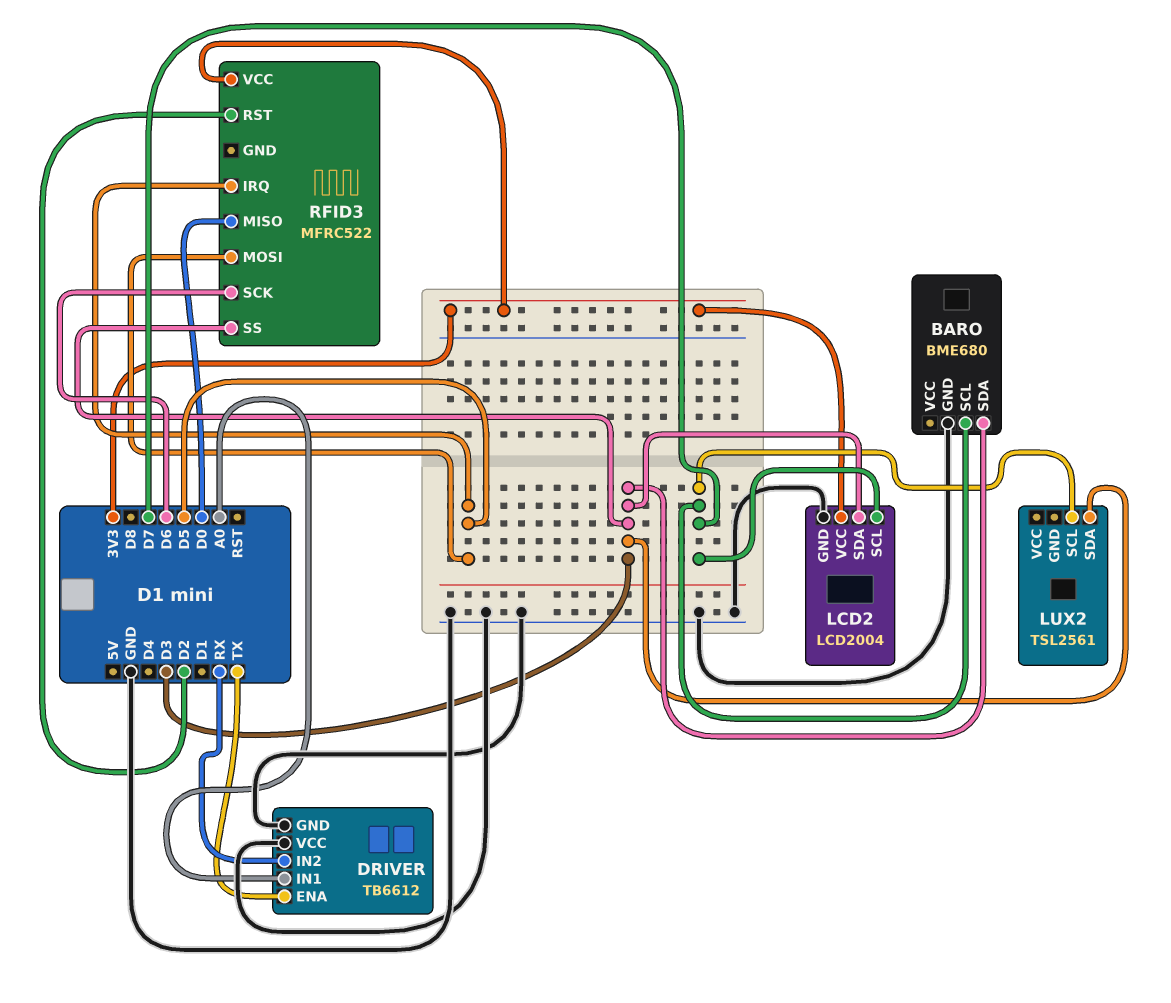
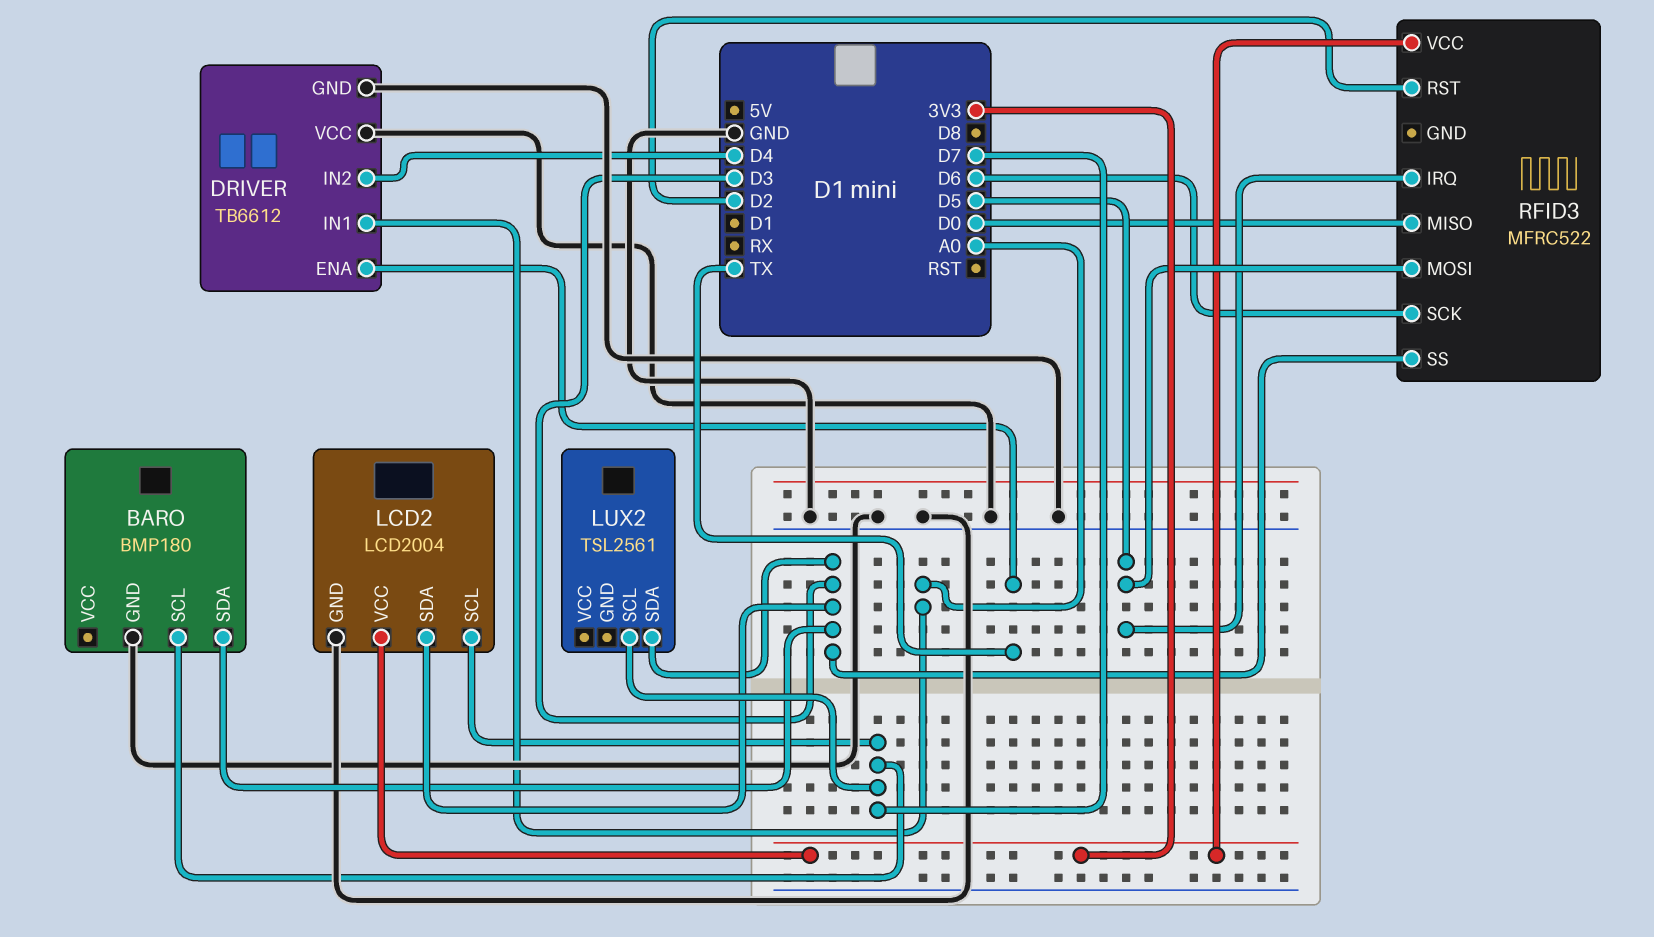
BARO: BME680 -> BMP180
DRIVER pin IN2: RX -> D4

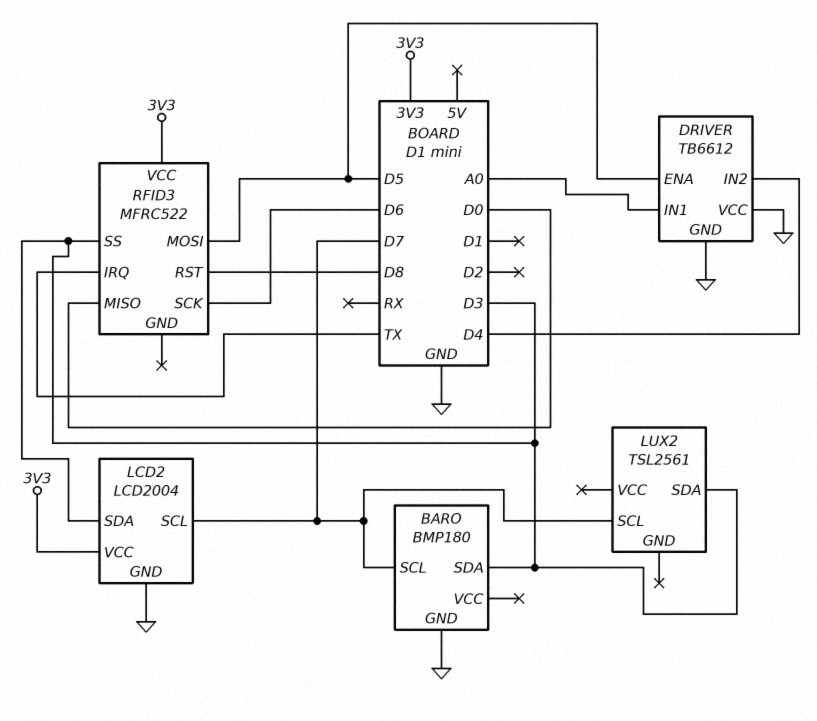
DRIVER pin ENA: TX -> D5
RFID3 pin IRQ: D5 -> TX
RFID3 pin RST: D2 -> D8

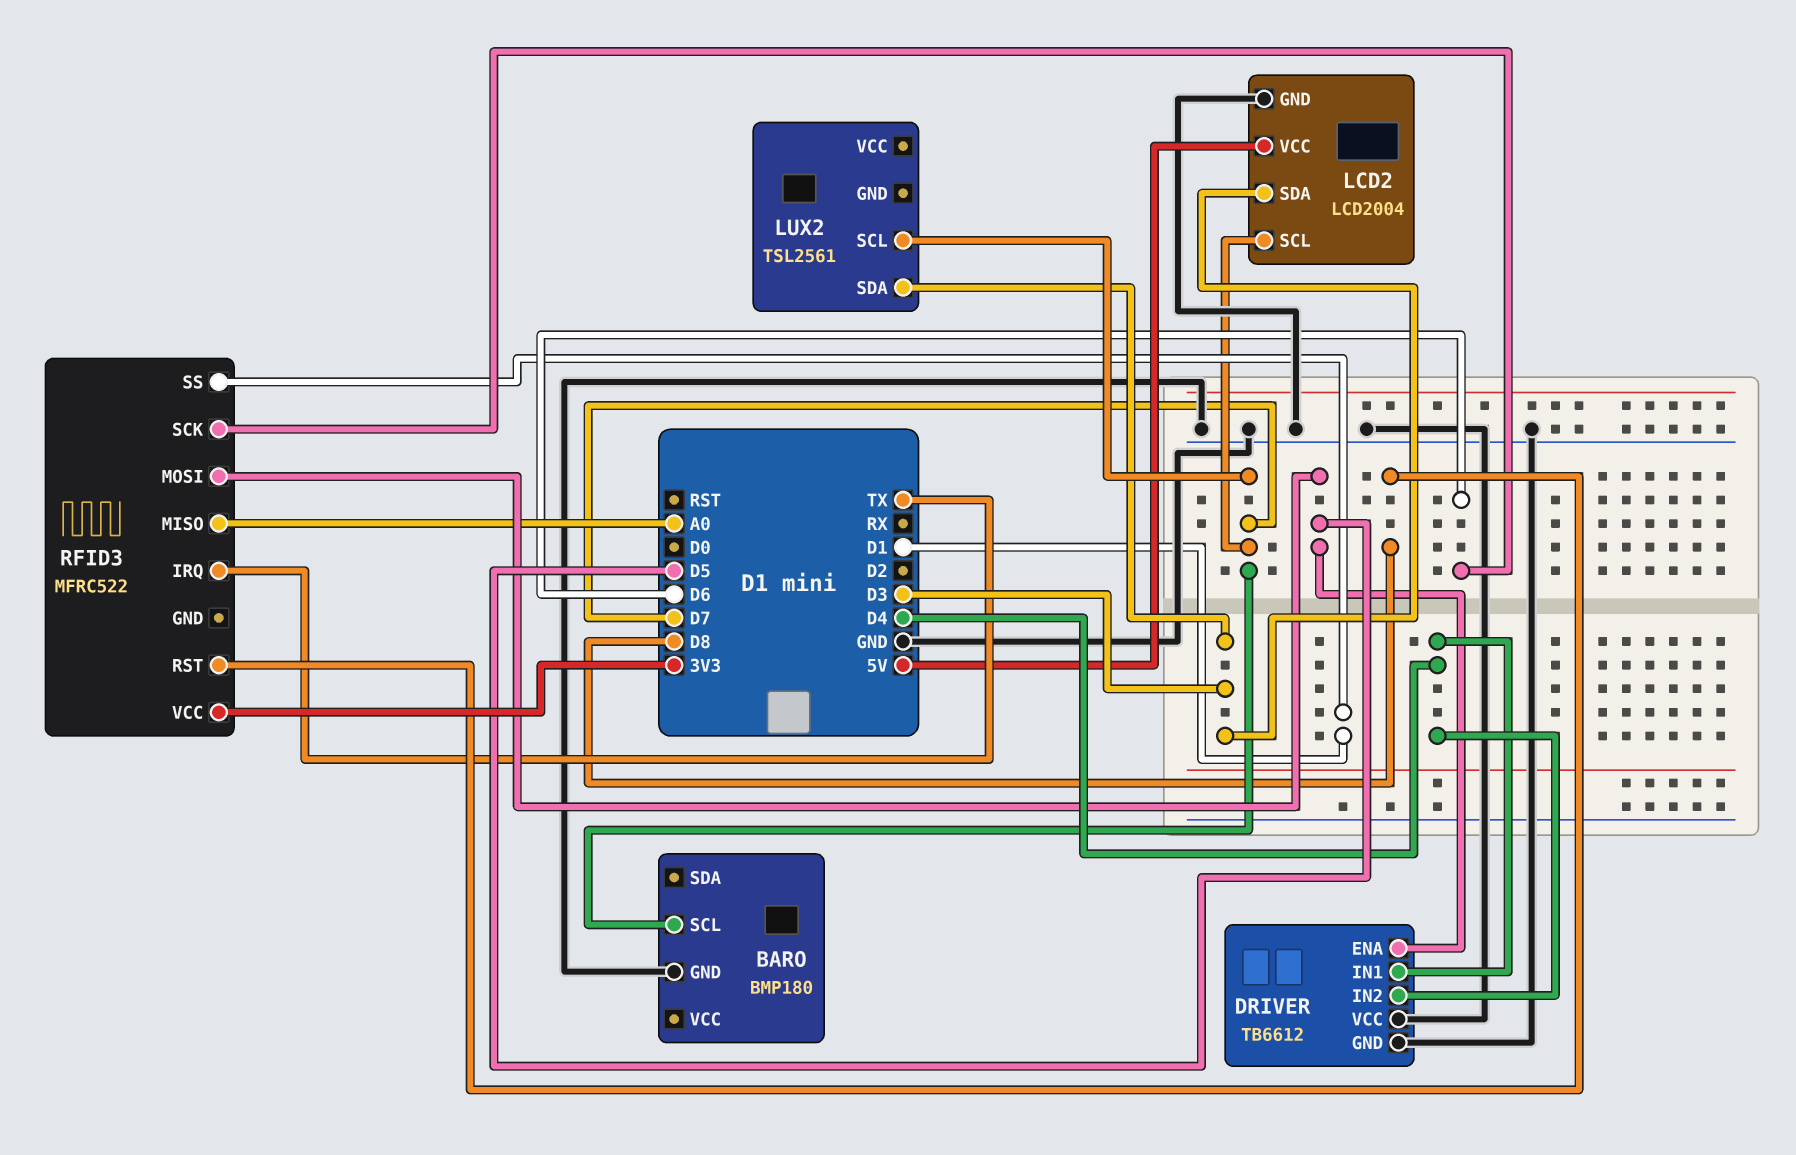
BARO pin SDA: D3 -> none
DRIVER pin IN1: A0 -> D4
LCD2 pin VCC: 3V3 -> 5V
RFID3 pin MISO: D0 -> A0
RFID3 pin SS: D3 -> D1

